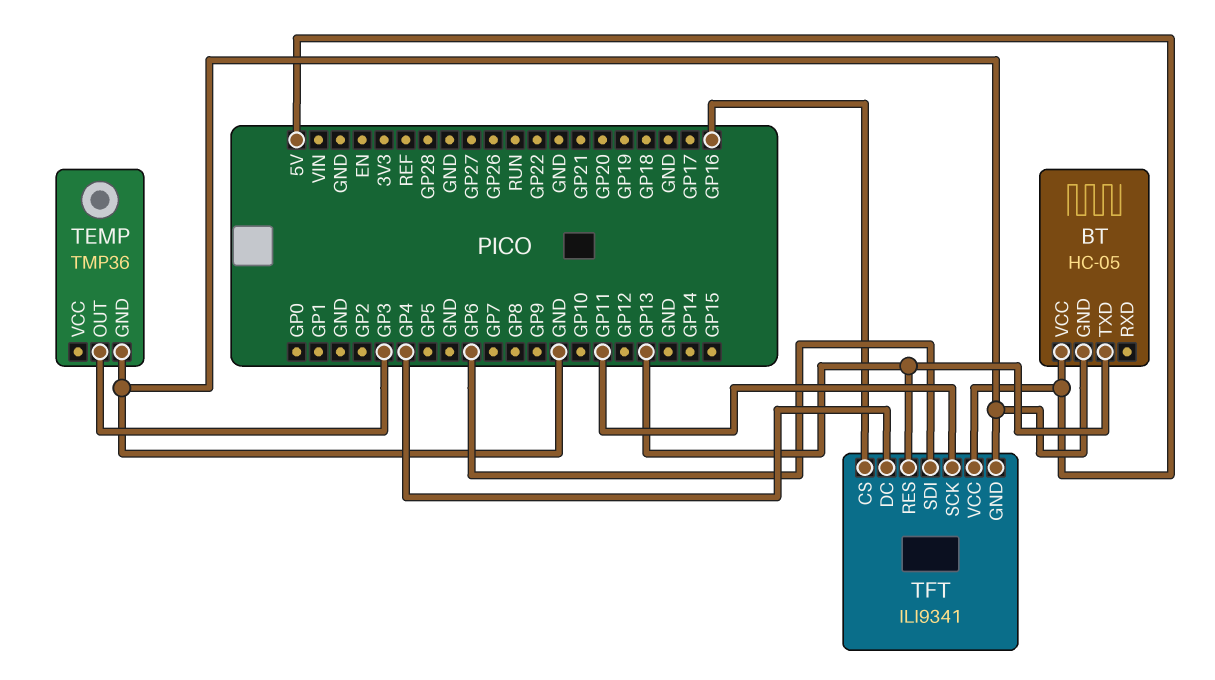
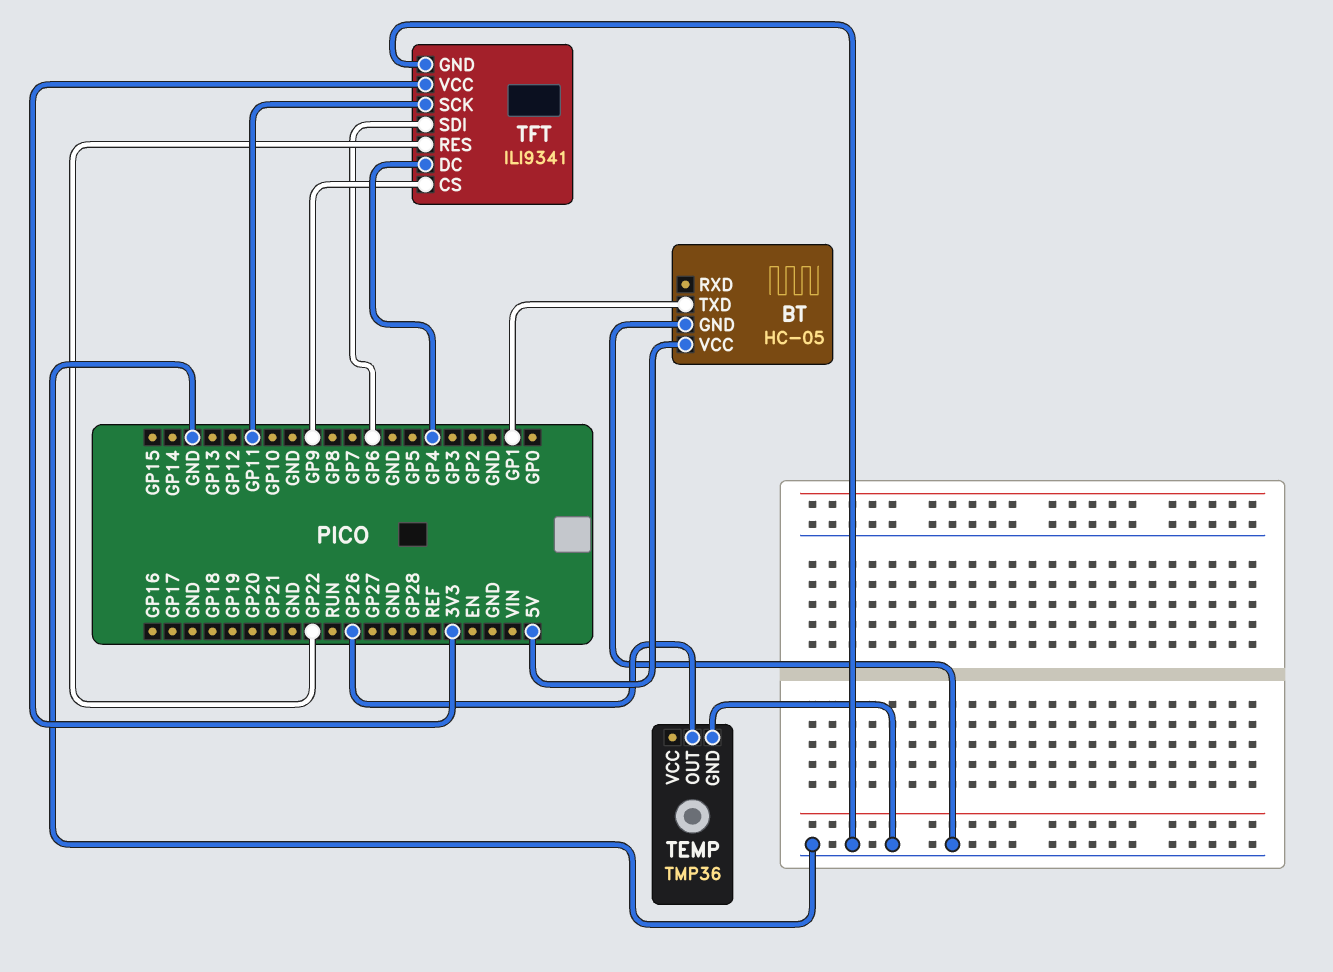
BT pin TXD: GP13 -> GP1
TEMP pin OUT: GP3 -> GP26
TFT pin CS: GP16 -> GP9
TFT pin RES: GP13 -> GP22
TFT pin VCC: 5V -> 3V3

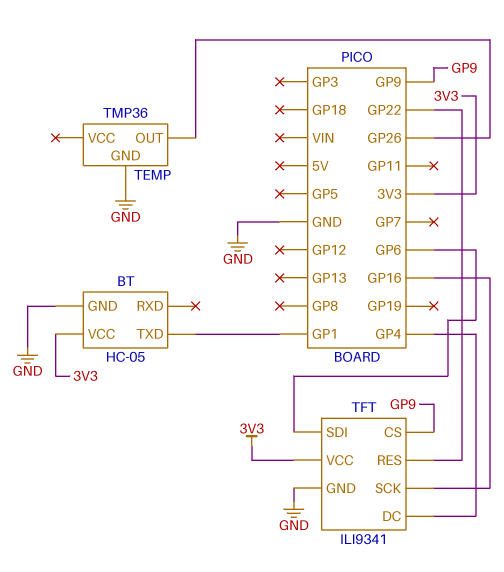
BT pin VCC: 5V -> 3V3
TFT pin SCK: GP11 -> GP16

